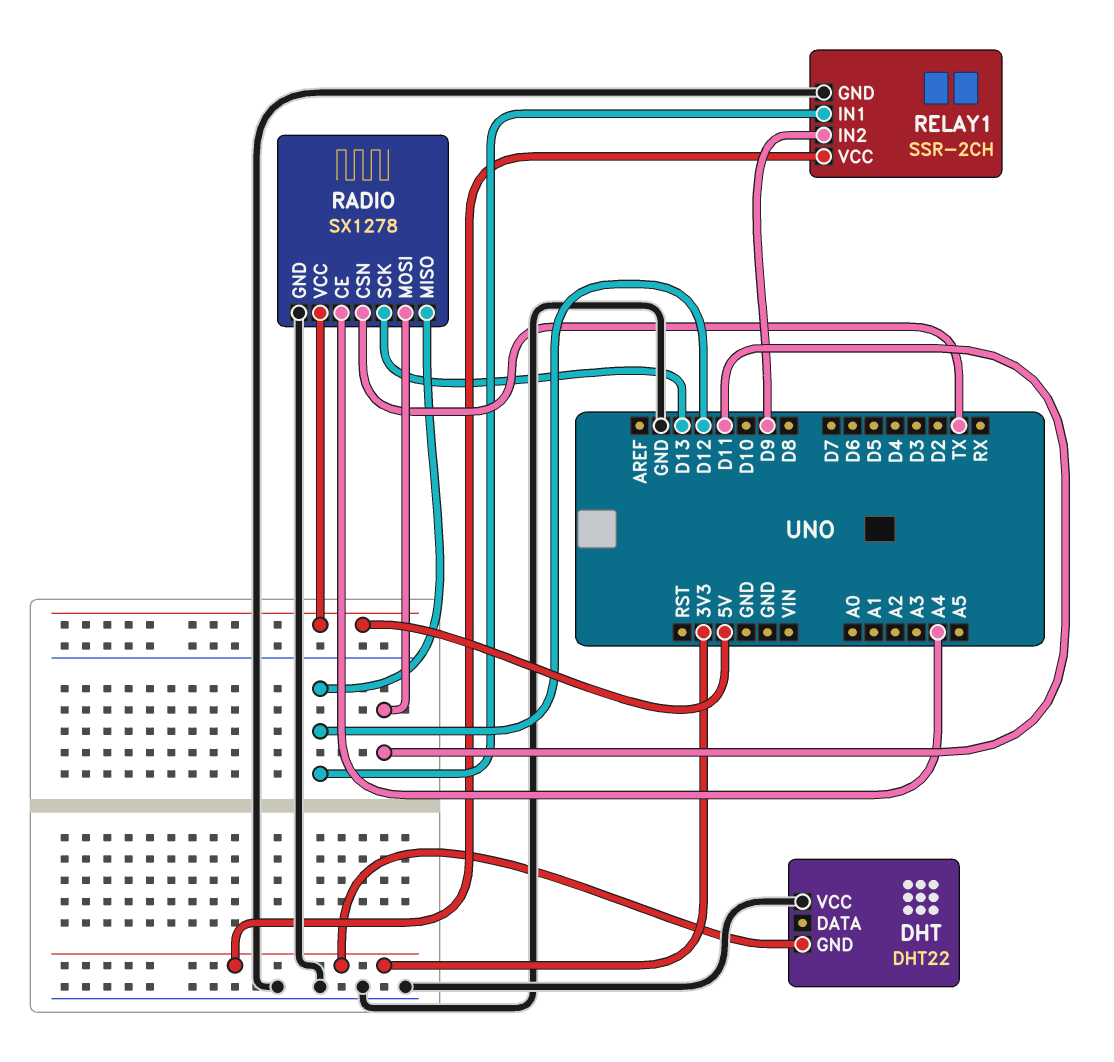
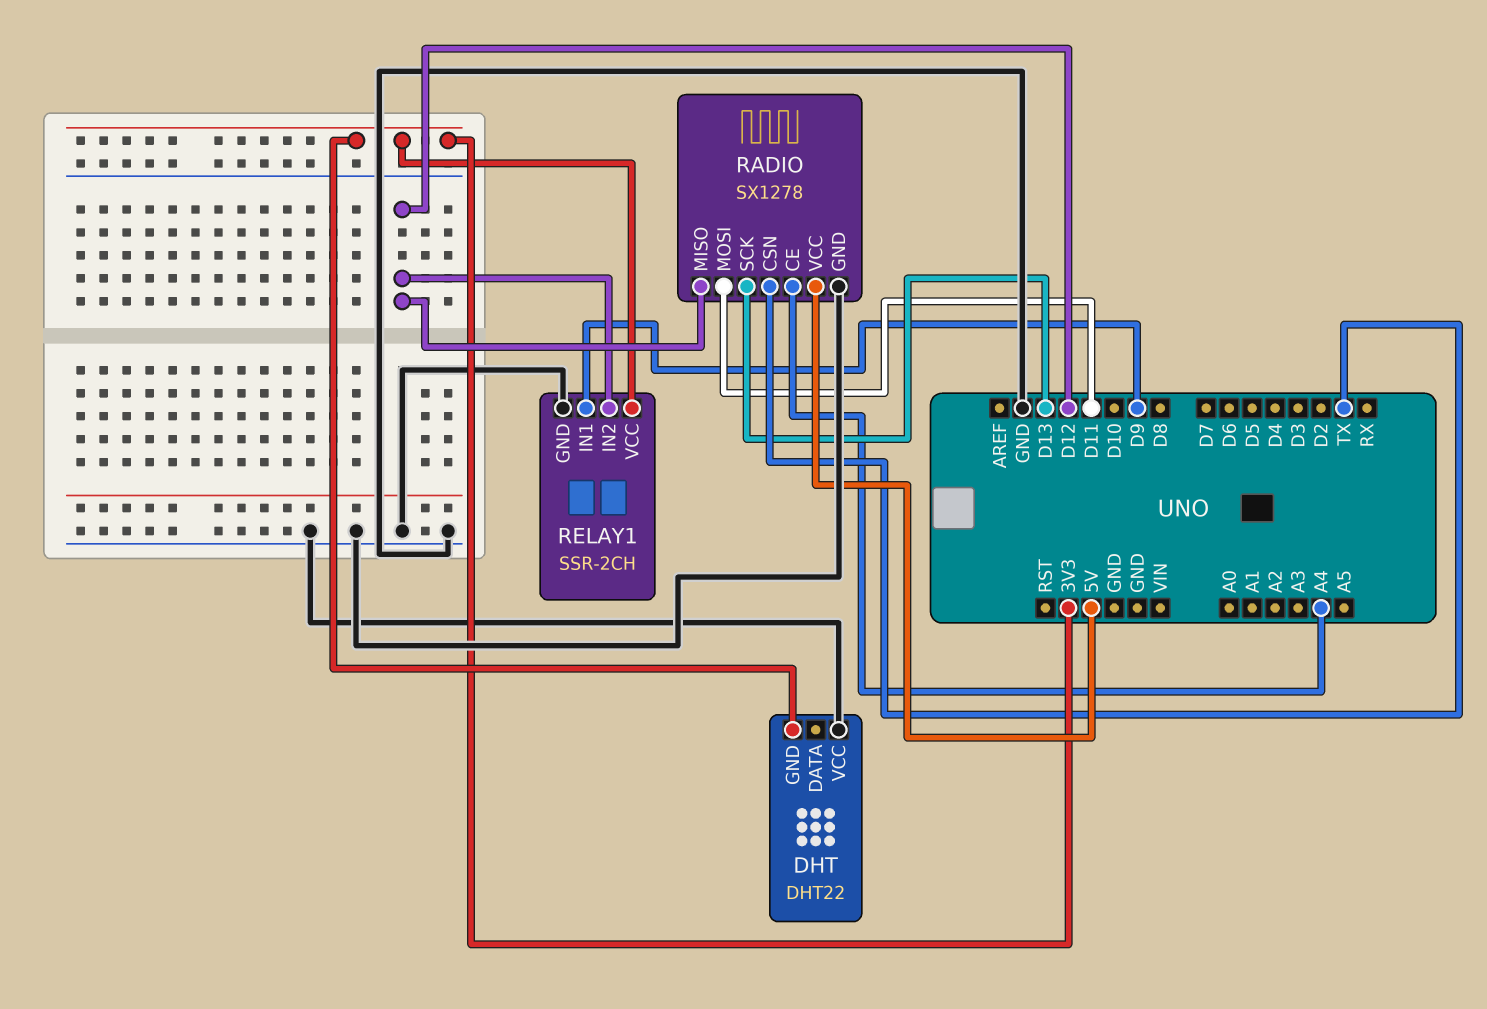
RELAY1 pin IN1: D12 -> D9
RELAY1 pin IN2: D9 -> D12

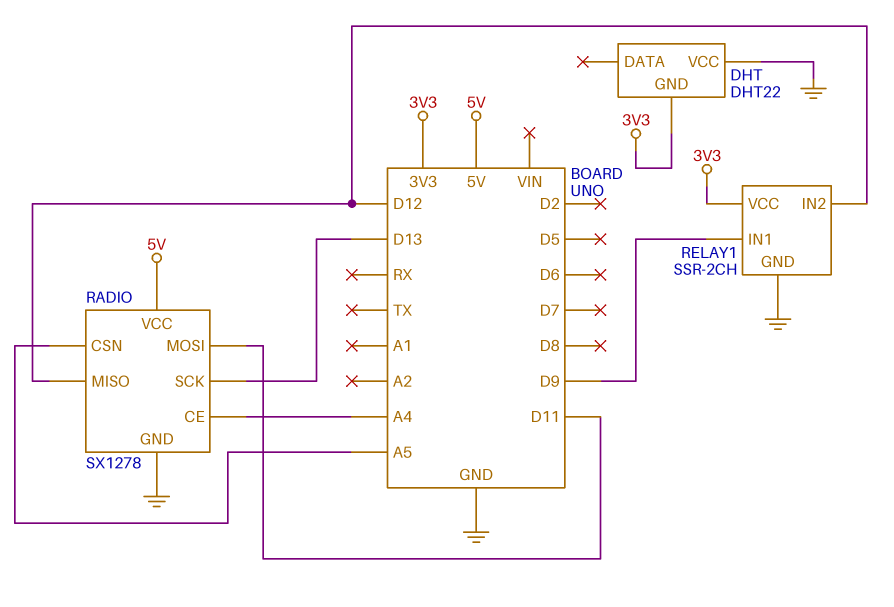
RADIO pin CSN: TX -> A5

